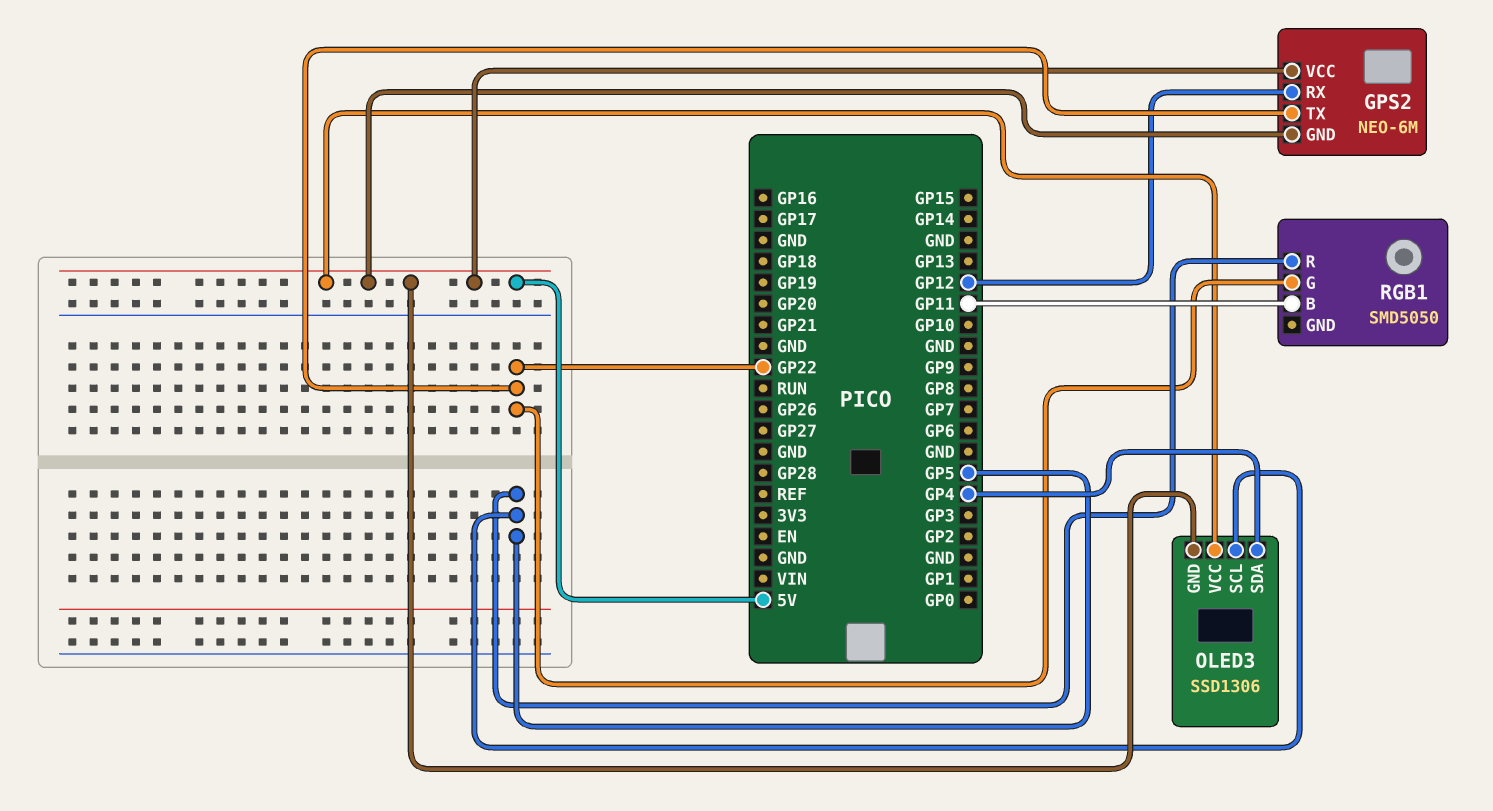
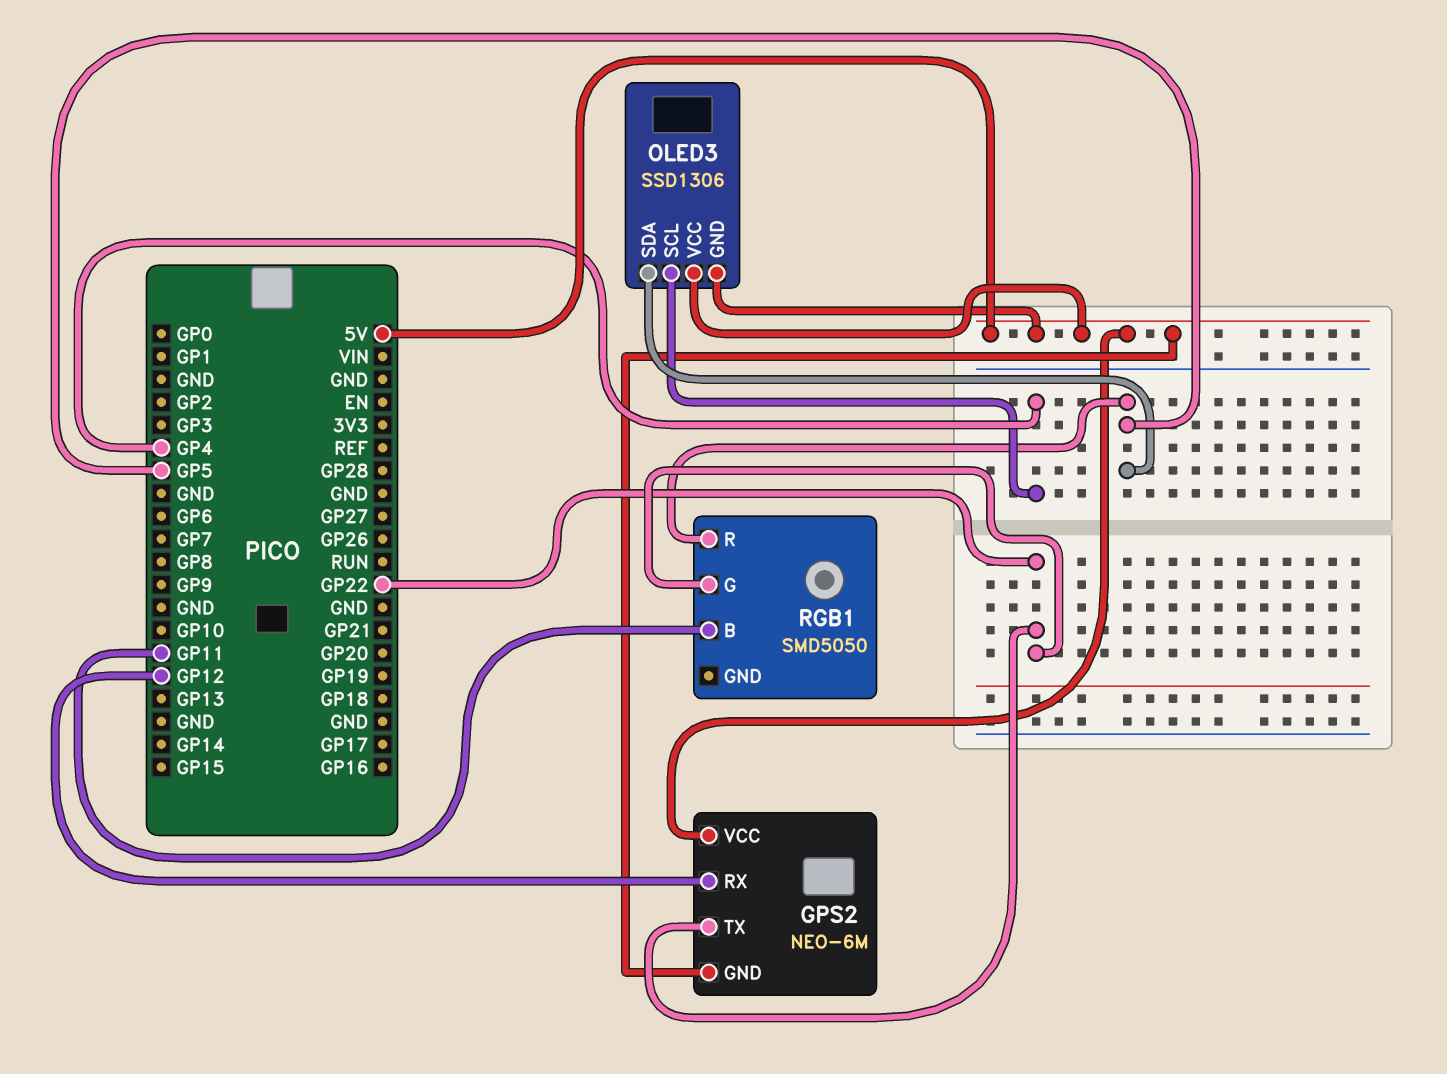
OLED3 pin SCL: GP5 -> GP4
OLED3 pin SDA: GP4 -> GP5

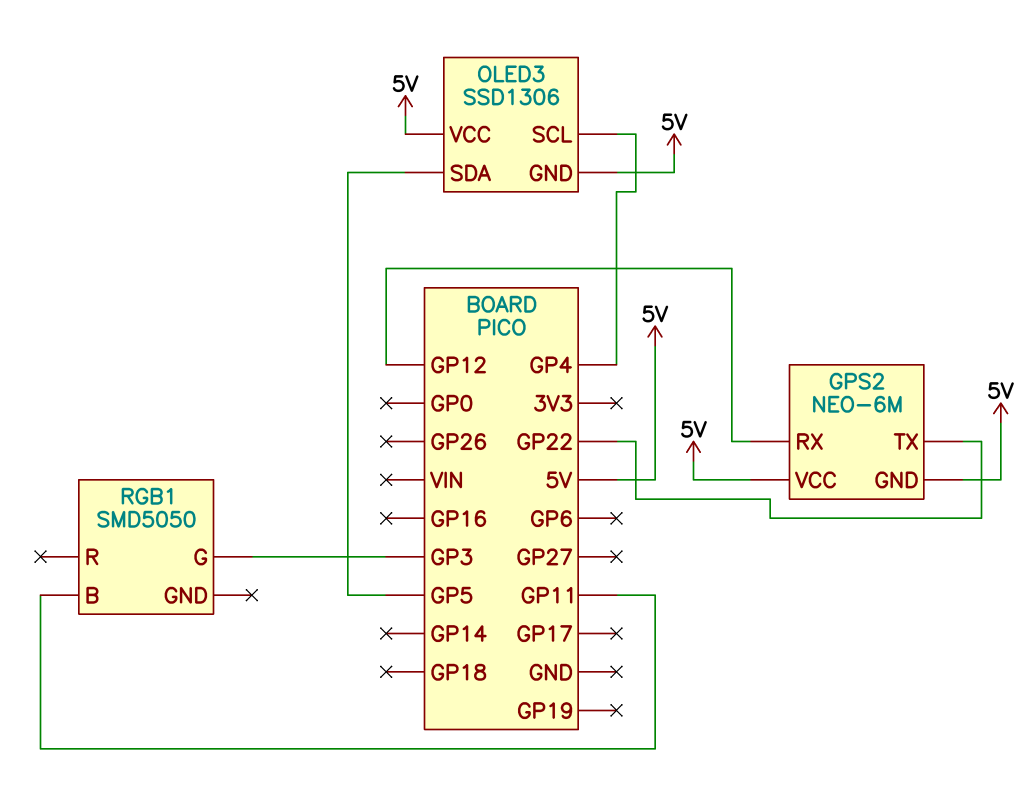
RGB1 pin G: GP22 -> GP3
RGB1 pin R: GP5 -> none

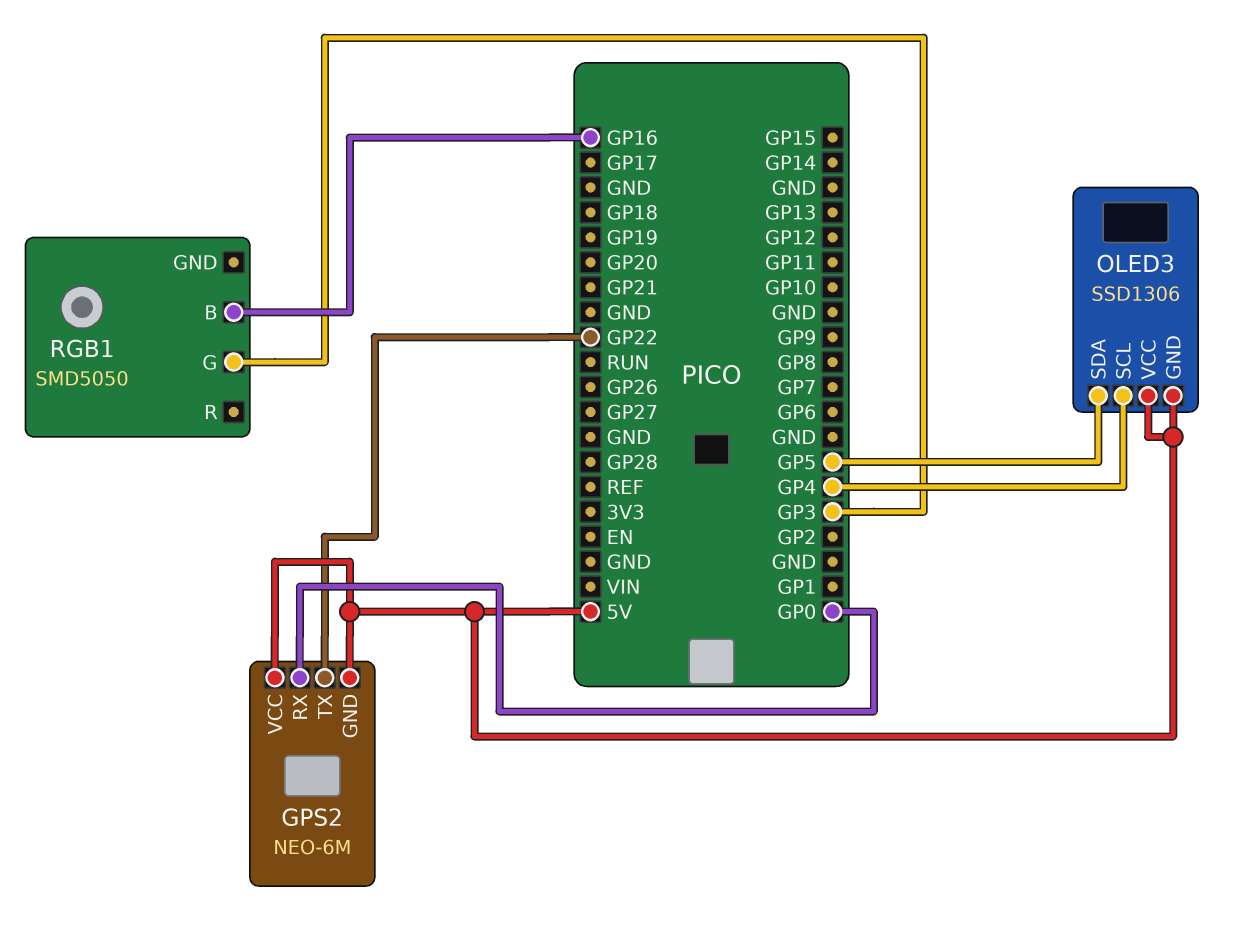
GPS2 pin RX: GP12 -> GP0
RGB1 pin B: GP11 -> GP16

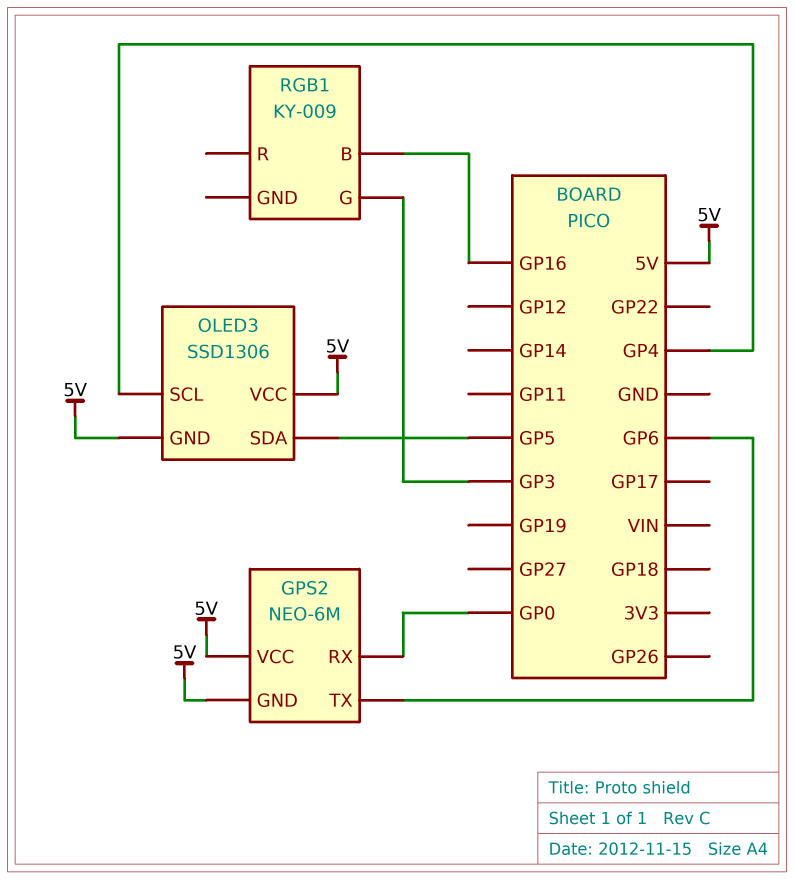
GPS2 pin TX: GP22 -> GP6
RGB1: SMD5050 -> KY-009

